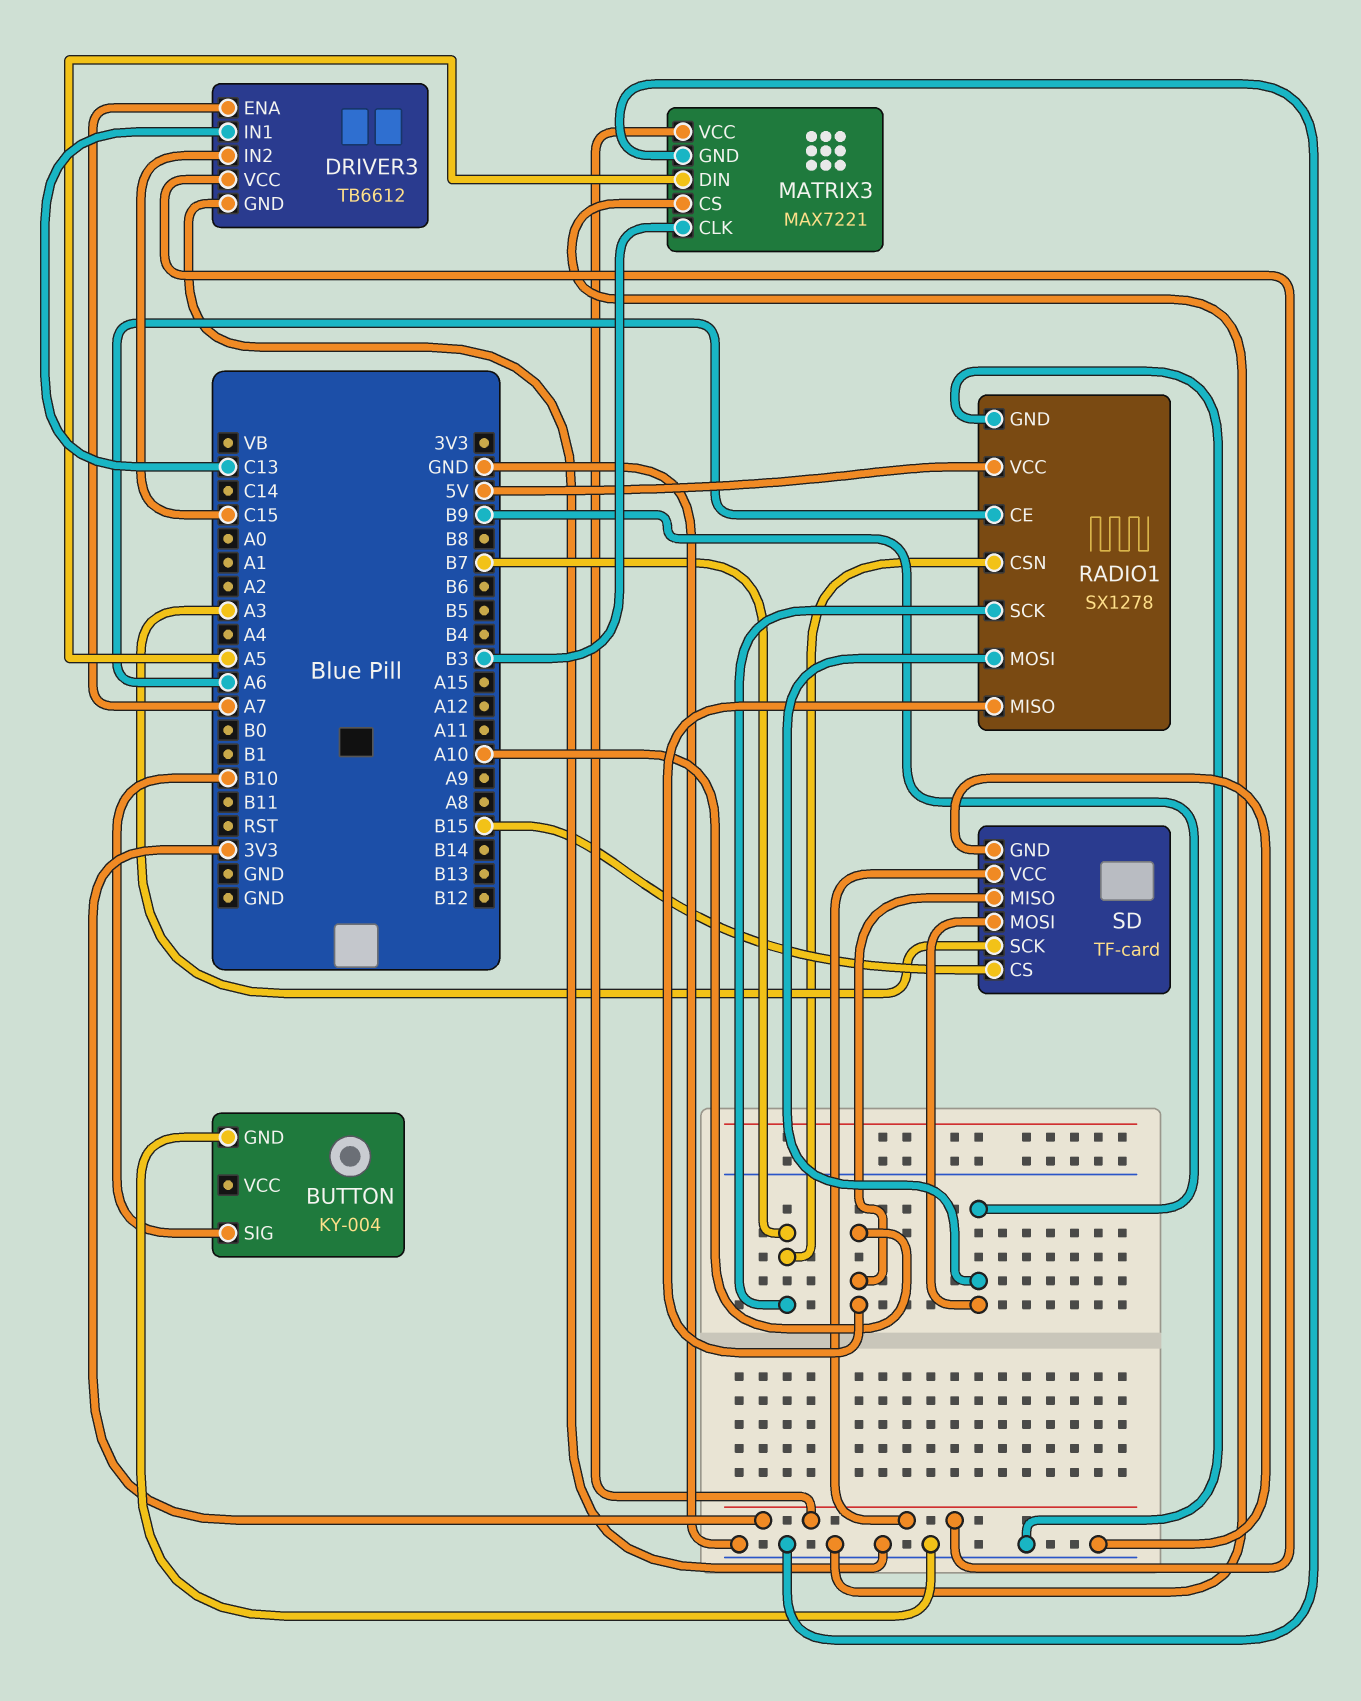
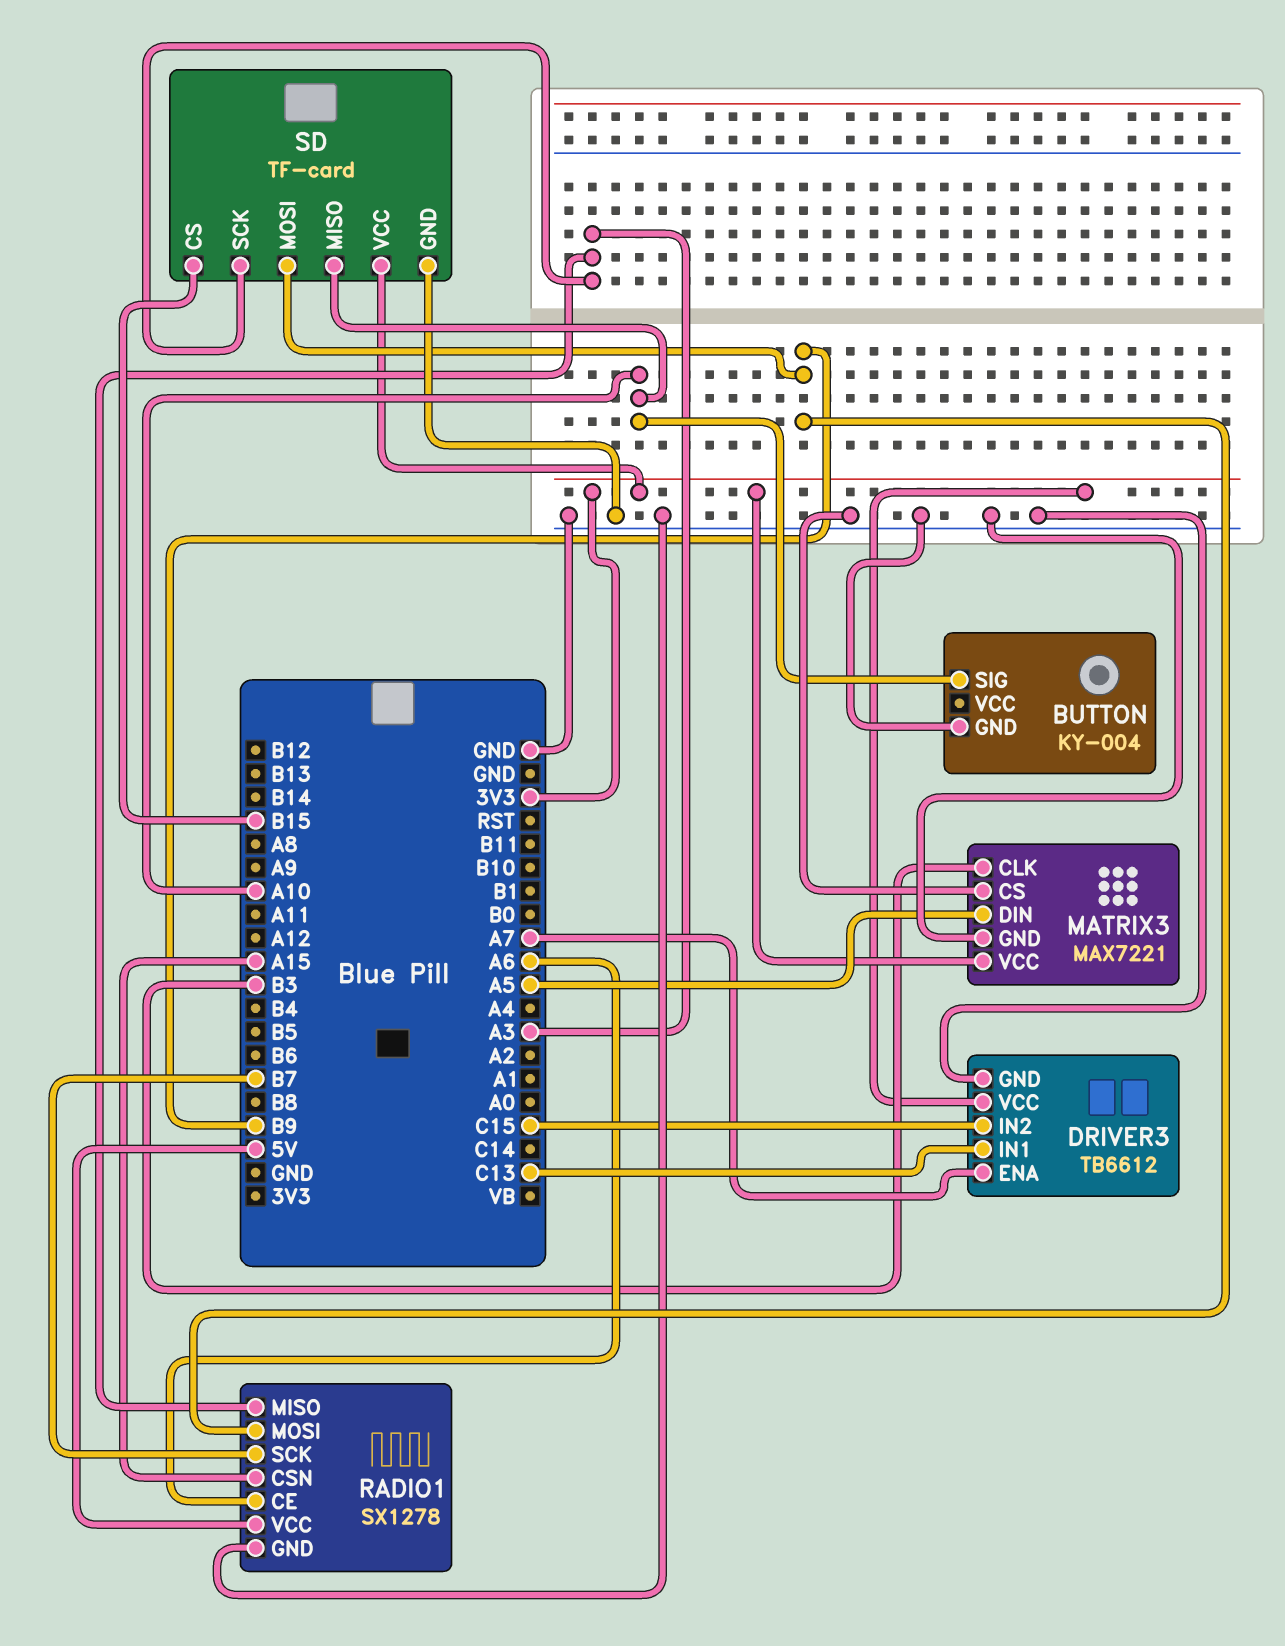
BUTTON pin SIG: B10 -> A10
RADIO1 pin CSN: B7 -> A15
RADIO1 pin MISO: A10 -> A3

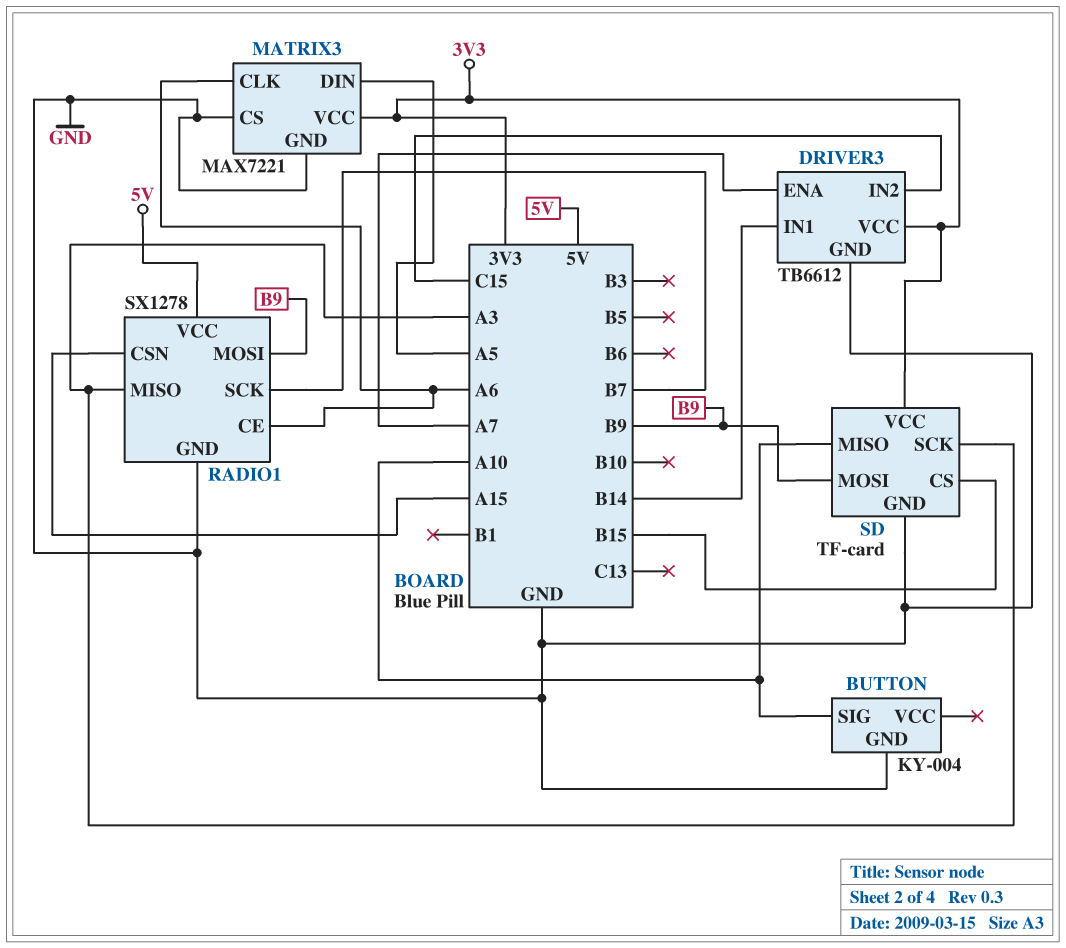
DRIVER3 pin IN1: C13 -> B14
MATRIX3 pin CLK: B3 -> A6

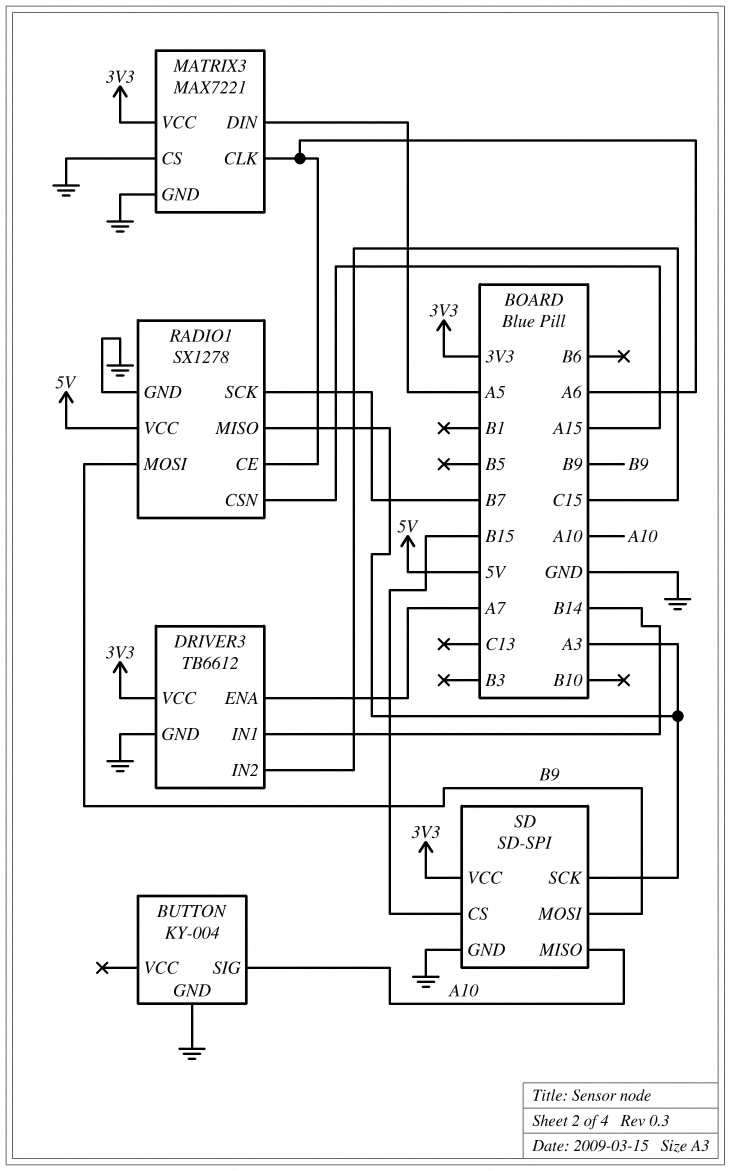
SD: TF-card -> SD-SPI

